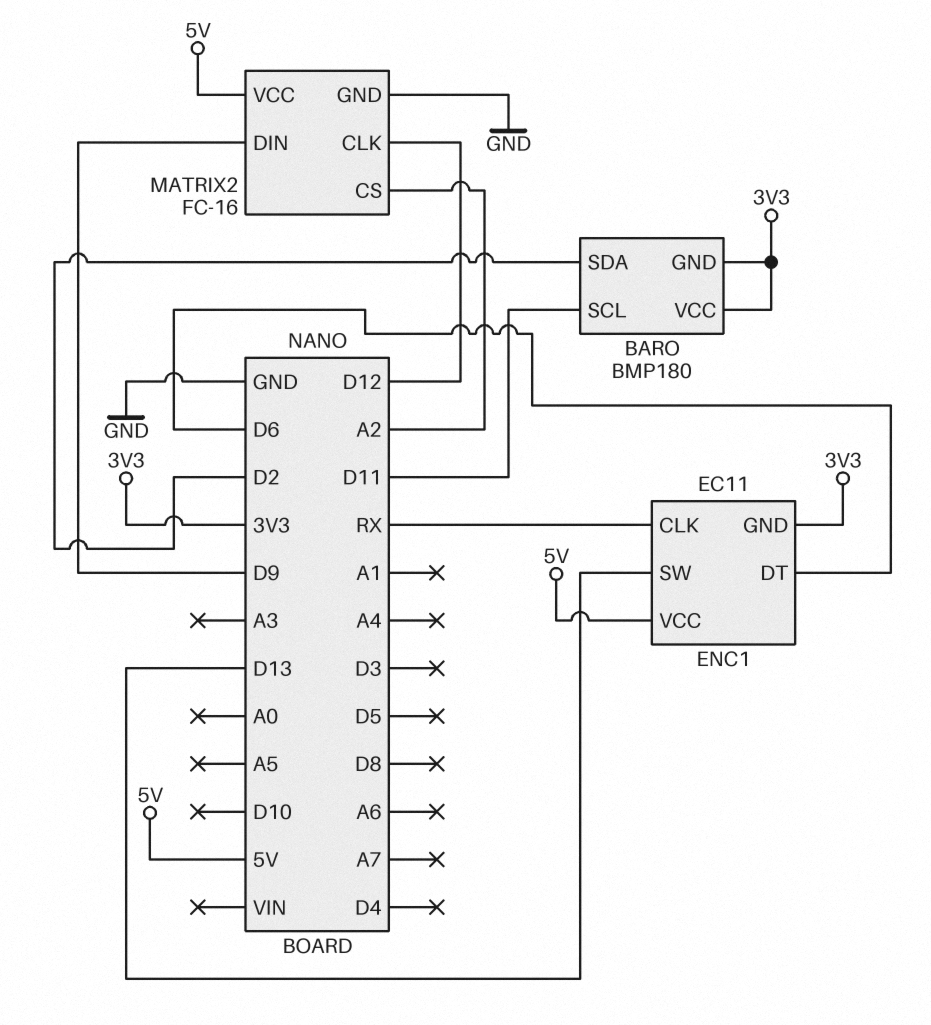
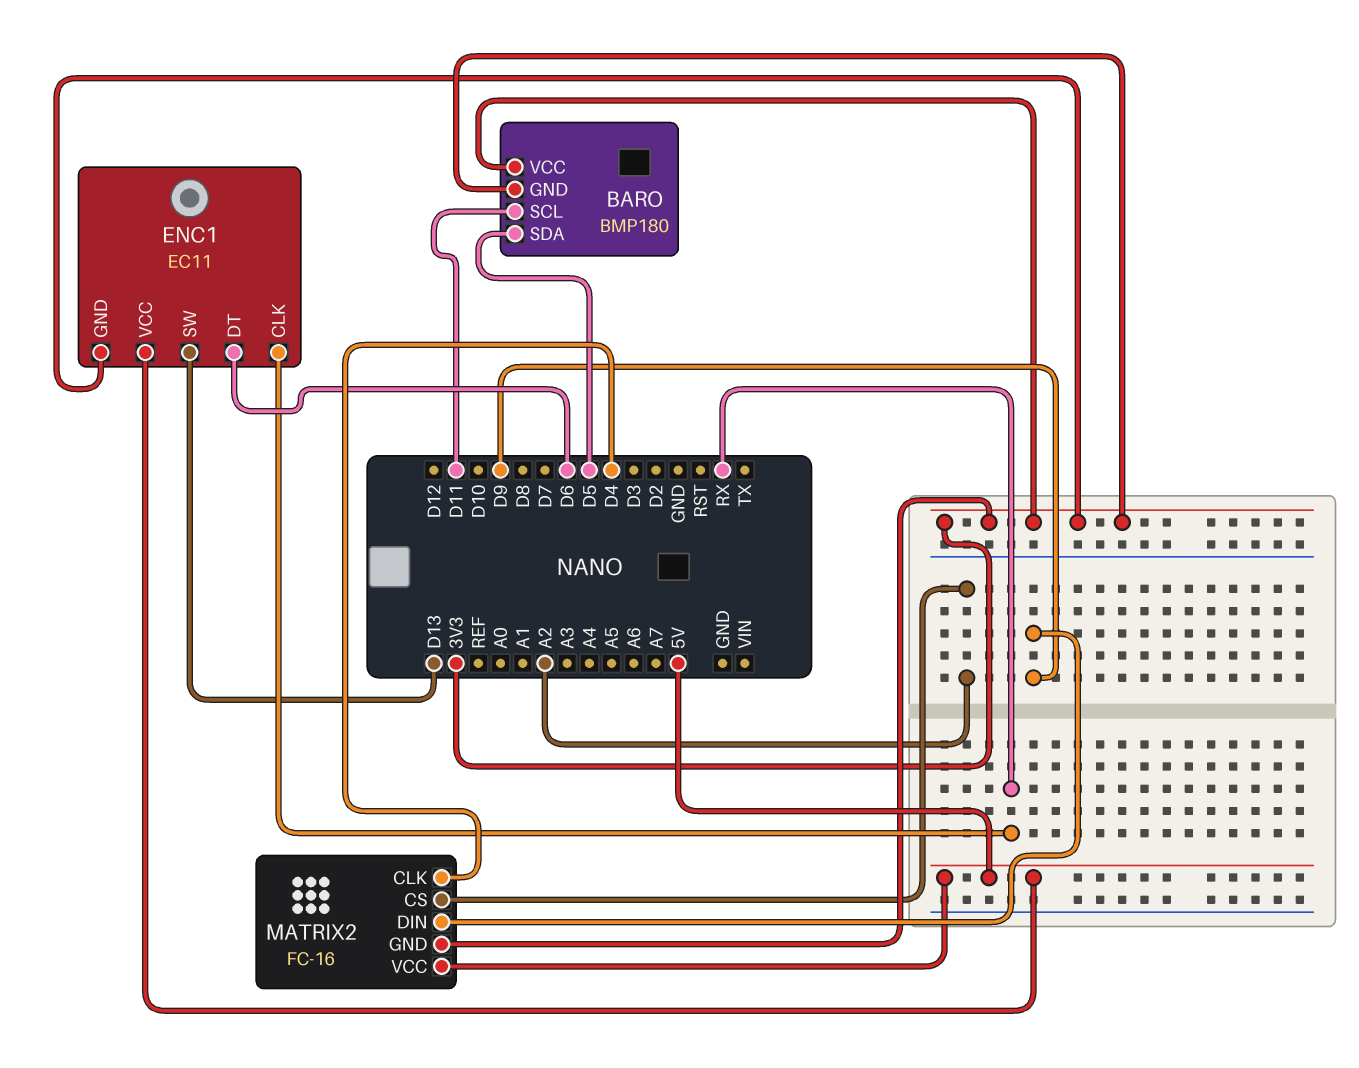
BARO pin SDA: D2 -> D5
MATRIX2 pin CLK: D12 -> D4
MATRIX2 pin GND: GND -> 3V3

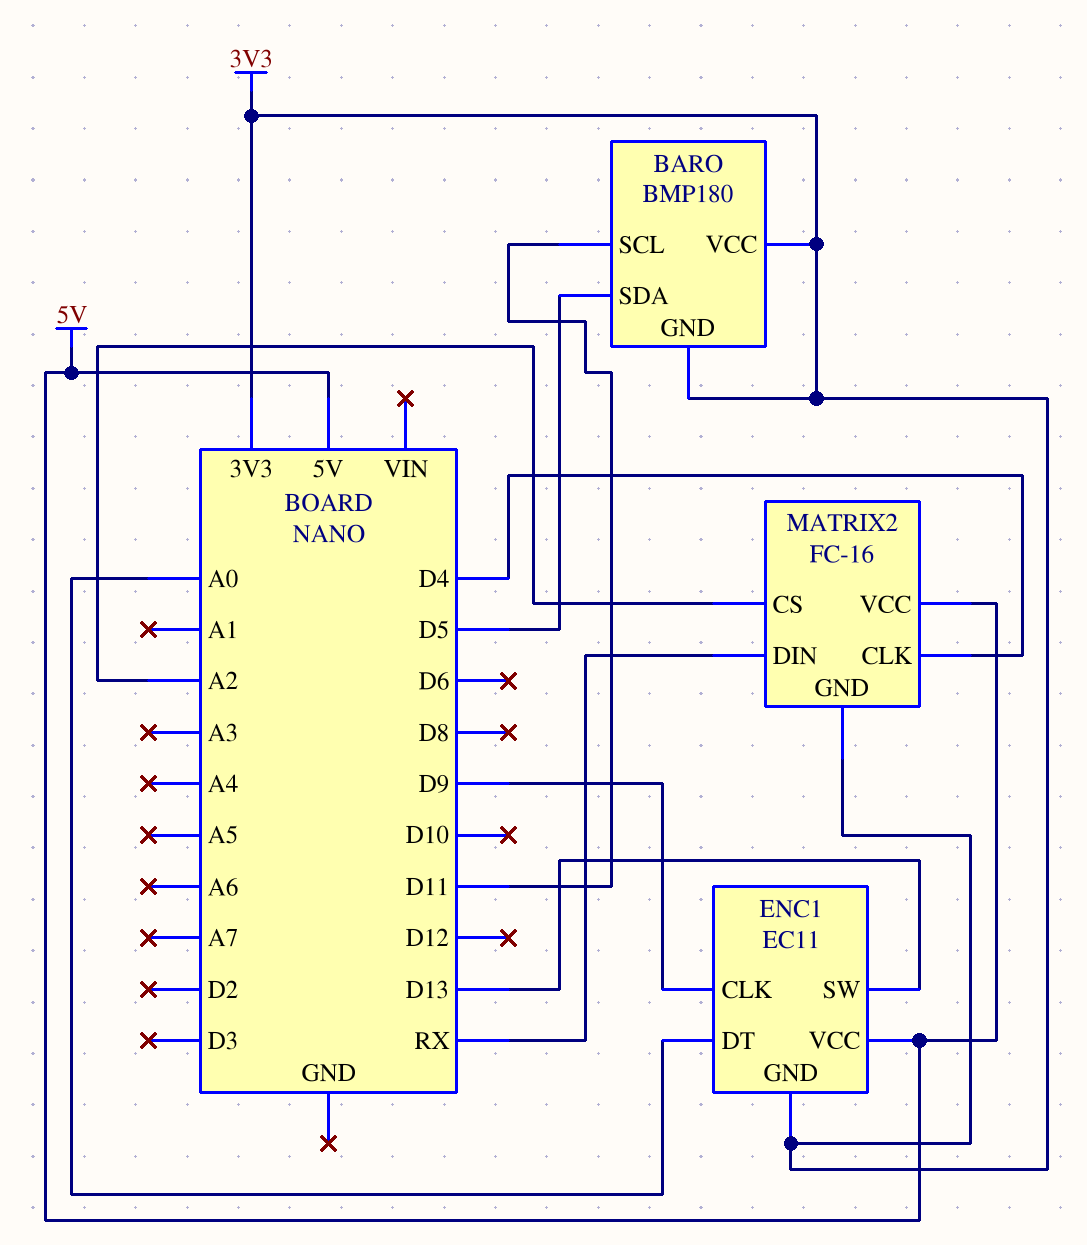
ENC1 pin CLK: RX -> D9
ENC1 pin DT: D6 -> A0
MATRIX2 pin DIN: D9 -> RX

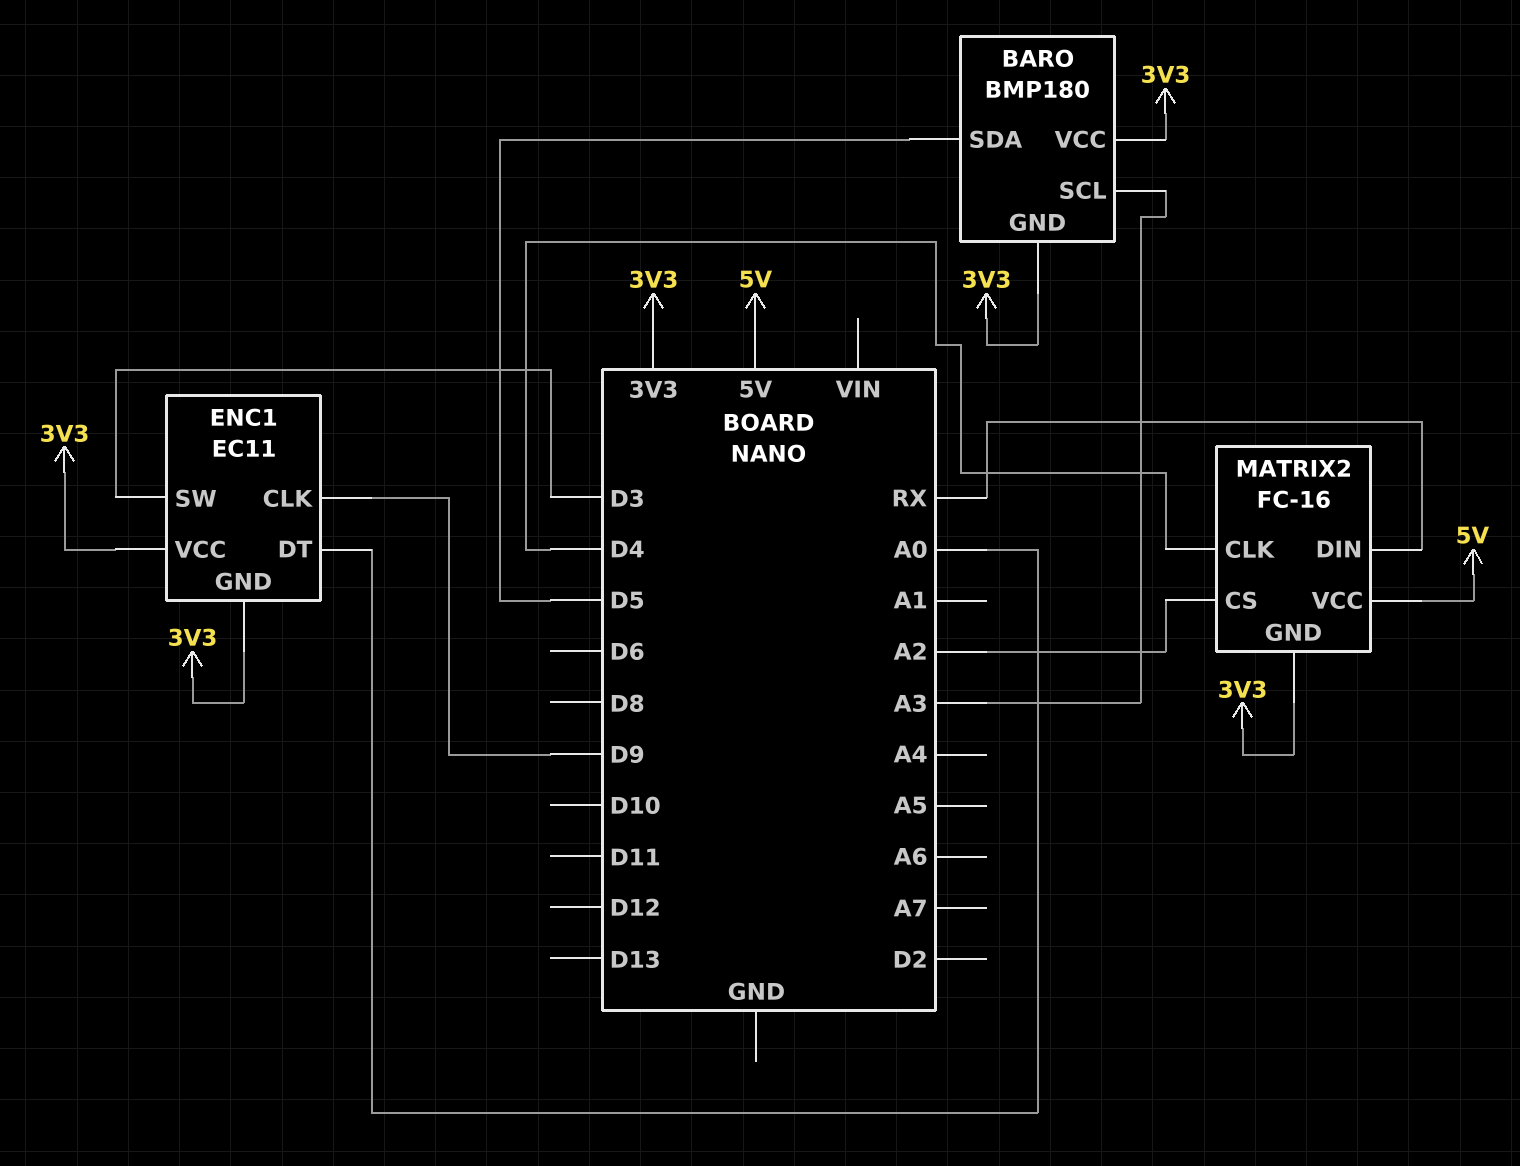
BARO pin SCL: D11 -> A3
ENC1 pin SW: D13 -> D3
ENC1 pin VCC: 5V -> 3V3

